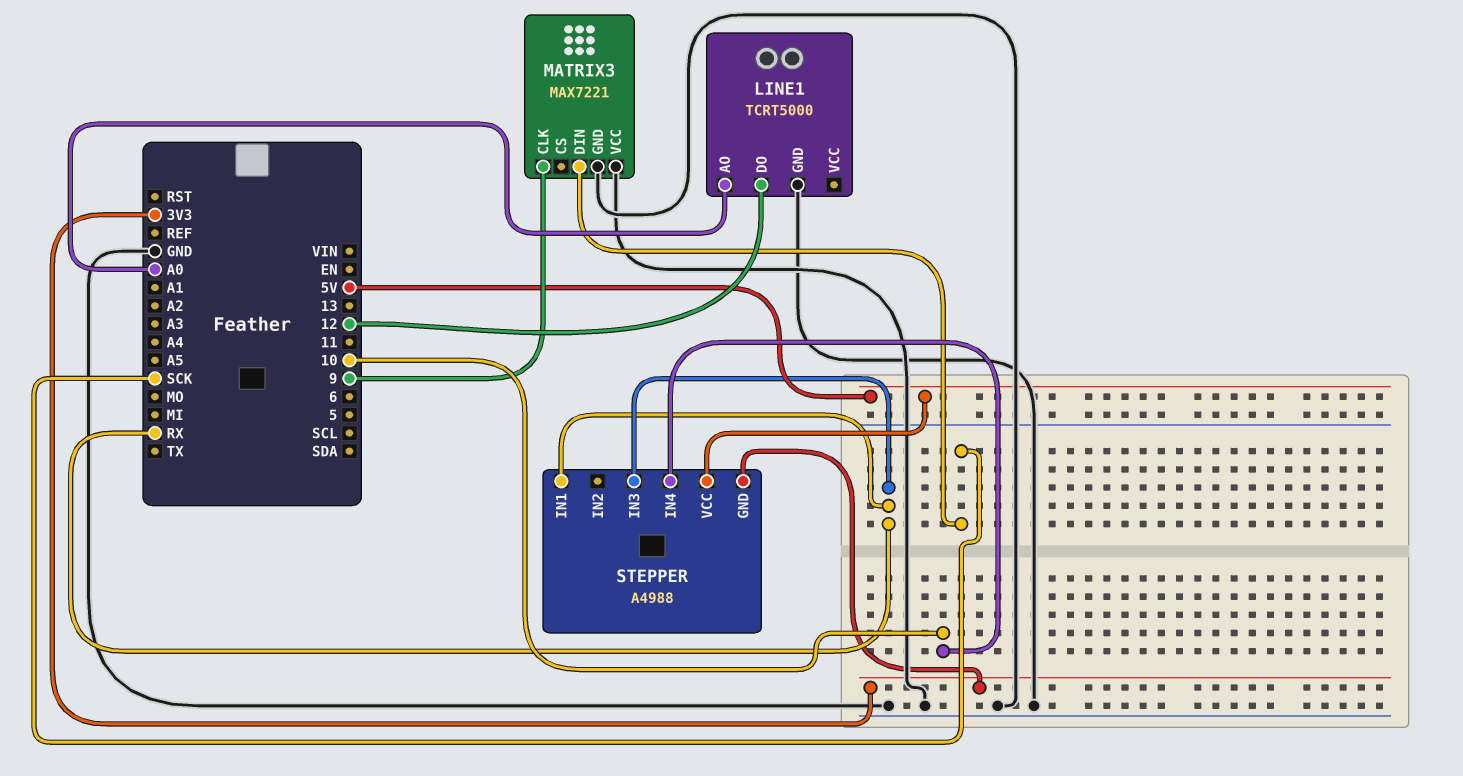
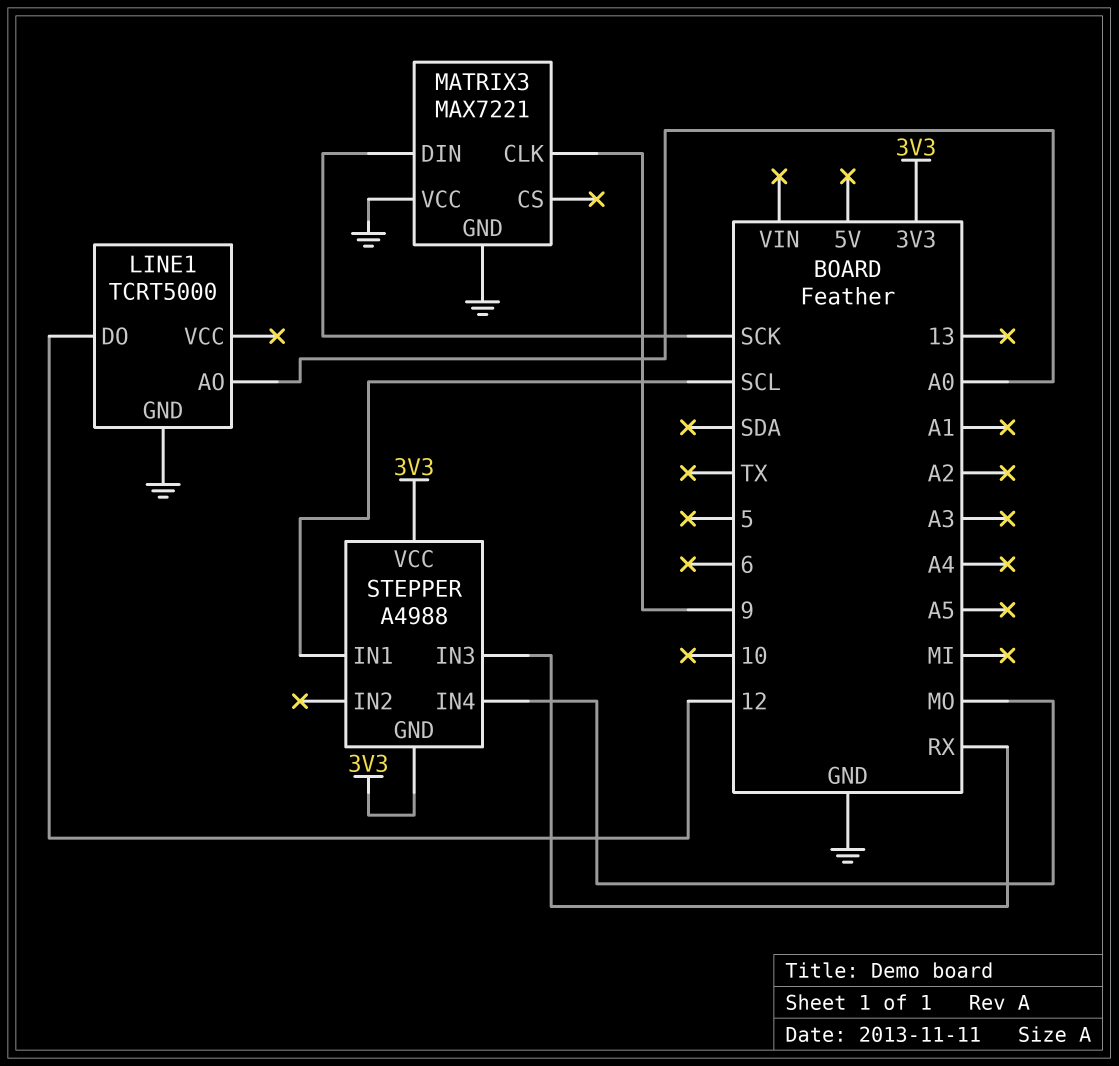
STEPPER pin IN1: RX -> SCL
STEPPER pin IN4: 10 -> MO
STEPPER pin VCC: 5V -> 3V3

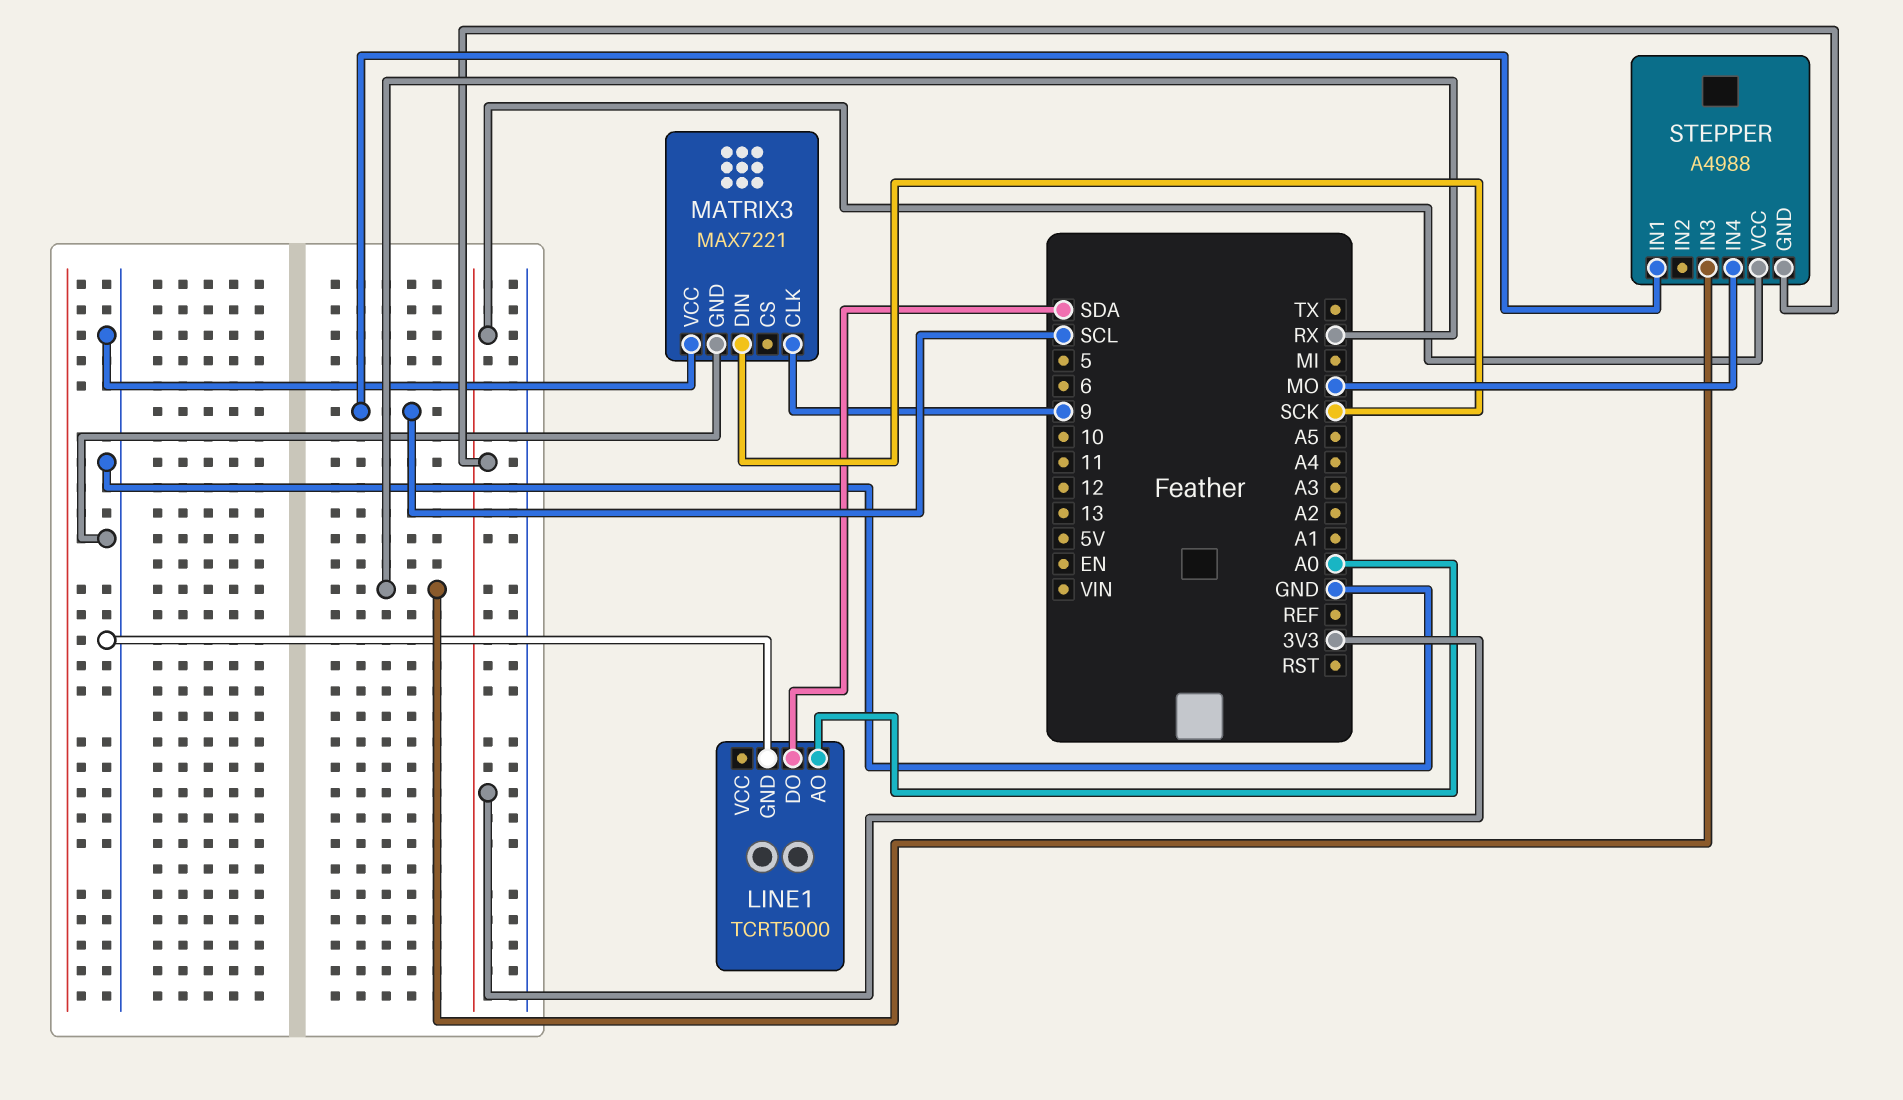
LINE1 pin DO: 12 -> SDA

